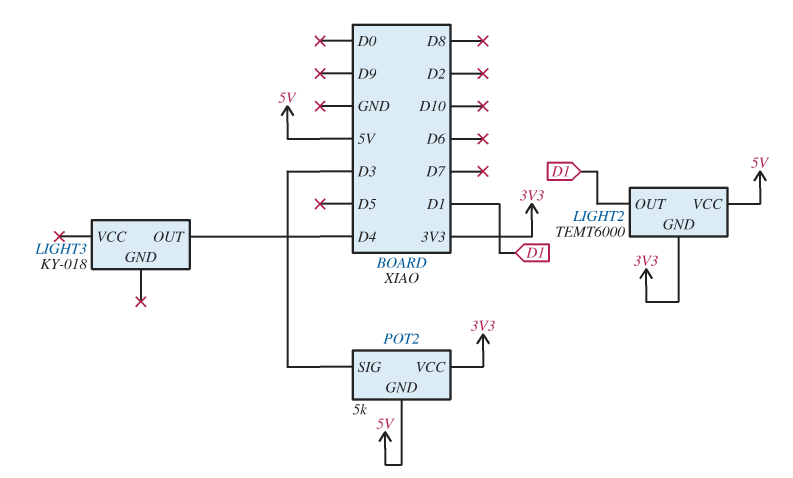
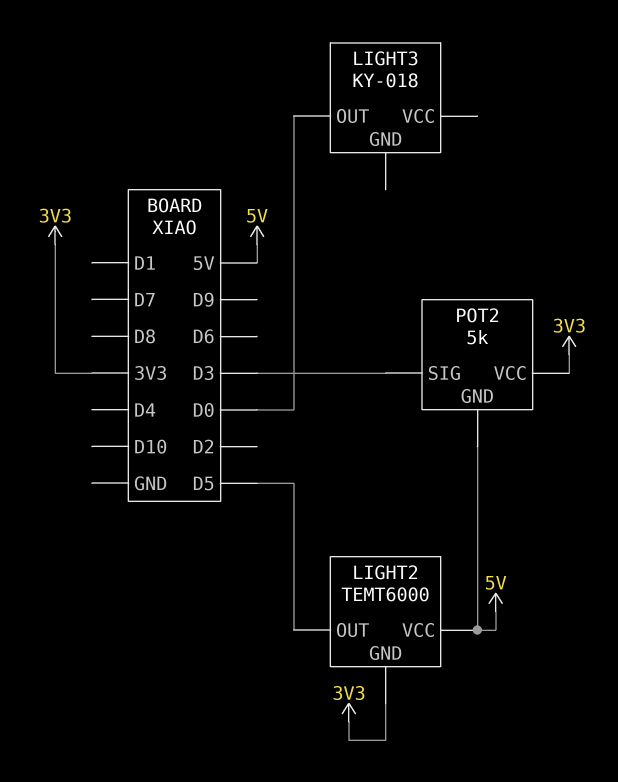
LIGHT2 pin OUT: D1 -> D5
LIGHT3 pin OUT: D4 -> D0

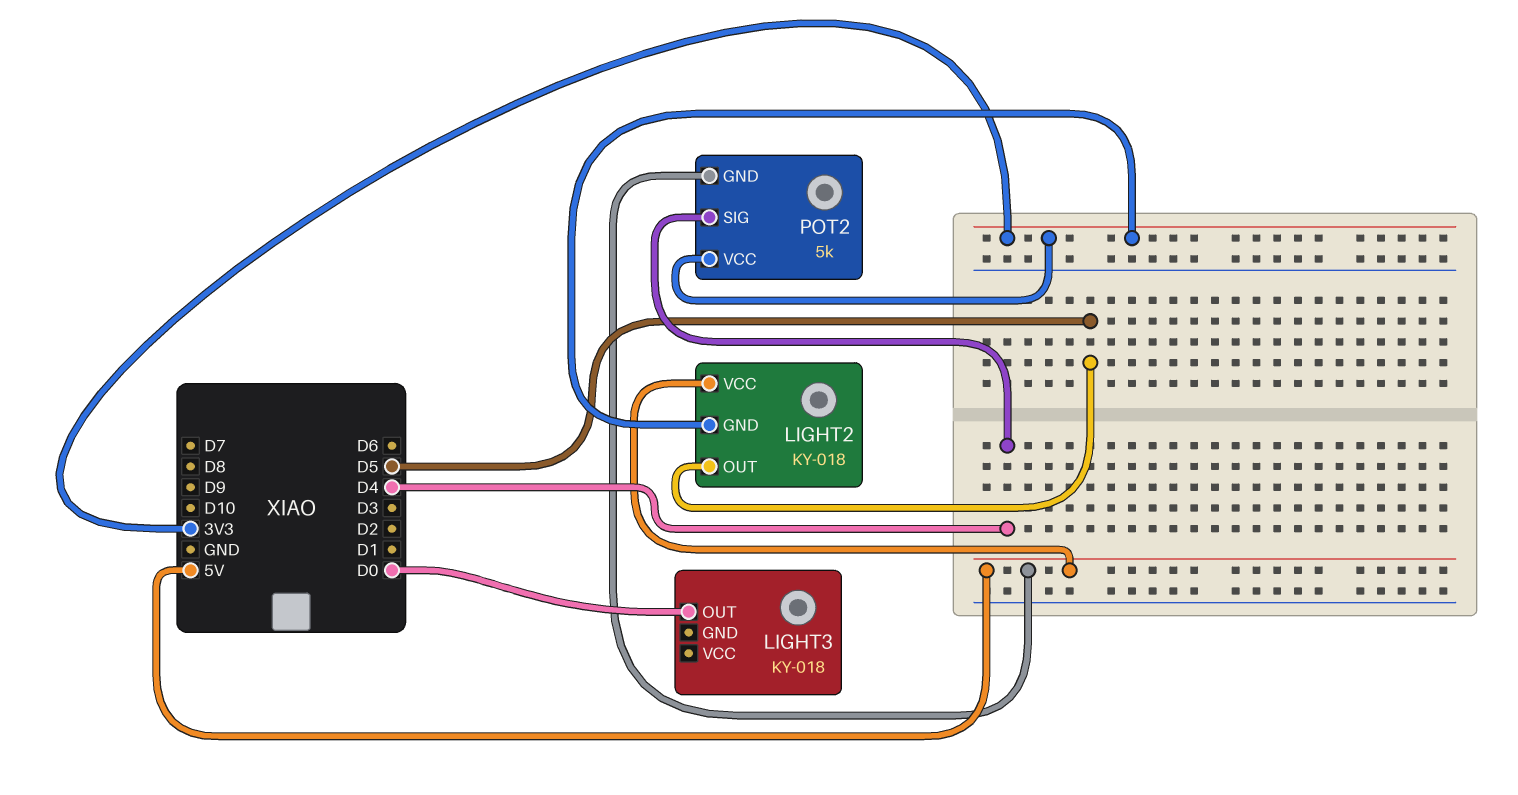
LIGHT2: TEMT6000 -> KY-018
POT2 pin SIG: D3 -> D4

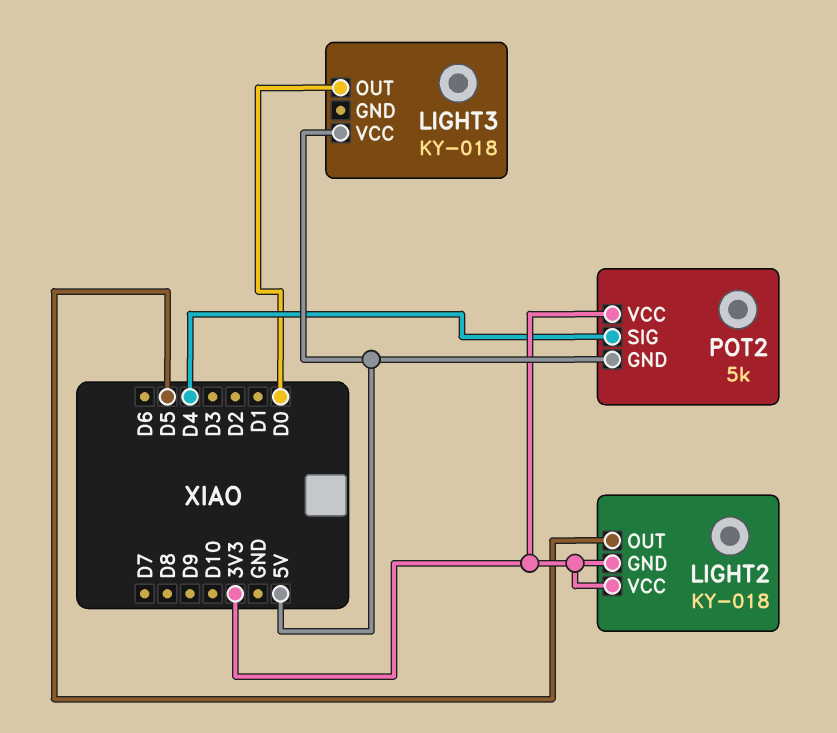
LIGHT2 pin VCC: 5V -> 3V3
LIGHT3 pin VCC: none -> 5V

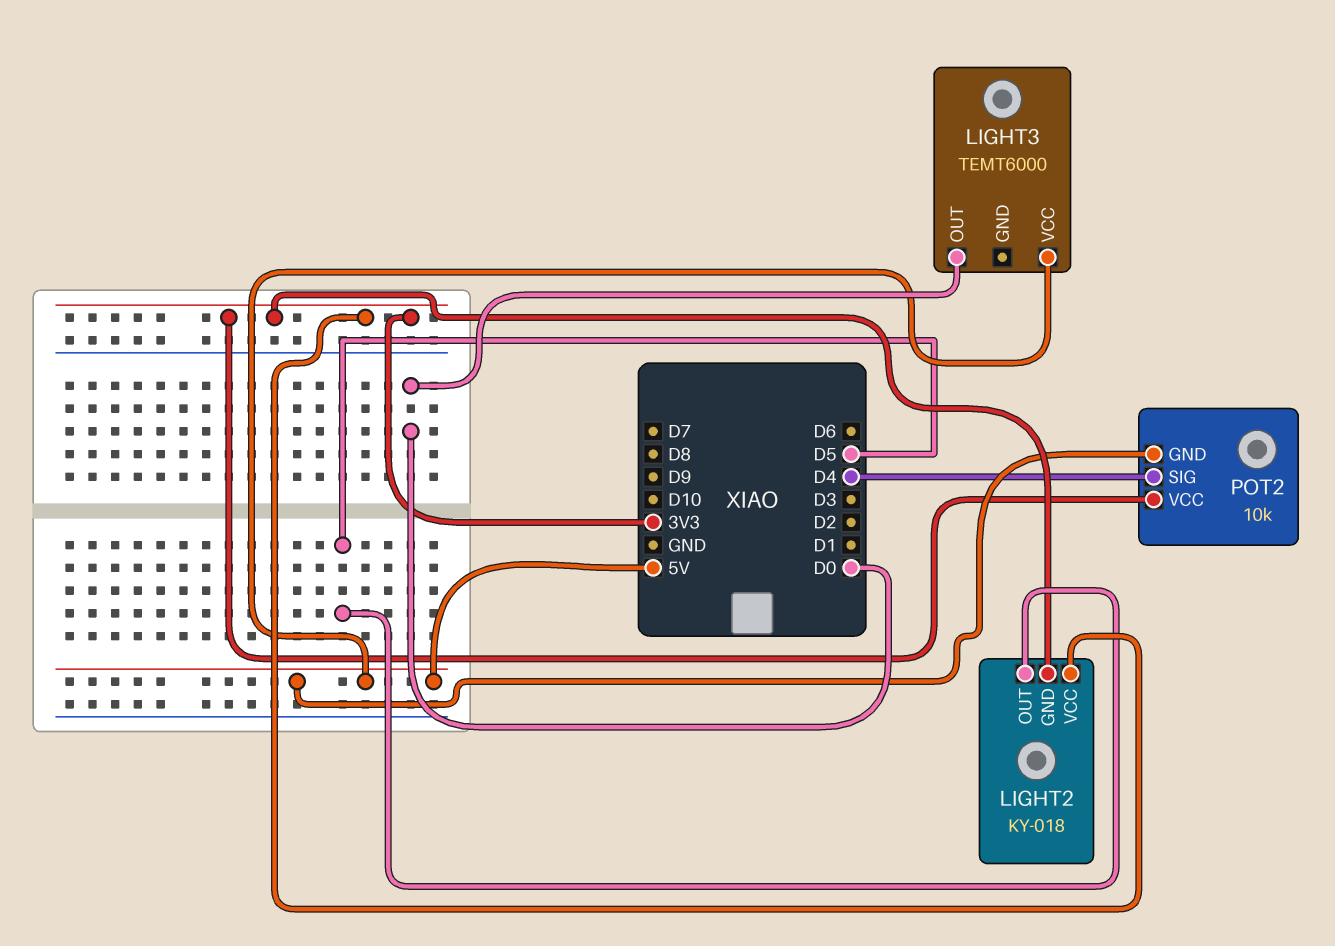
LIGHT3: KY-018 -> TEMT6000
POT2: 5k -> 10k

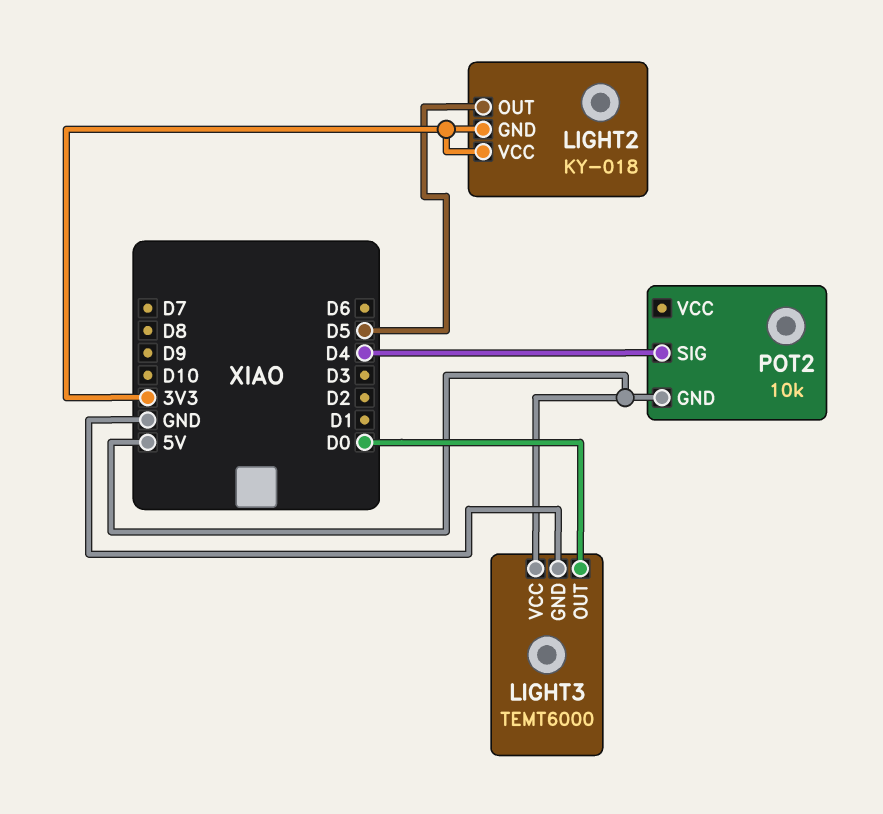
LIGHT3 pin GND: none -> GND
POT2 pin VCC: 3V3 -> none

